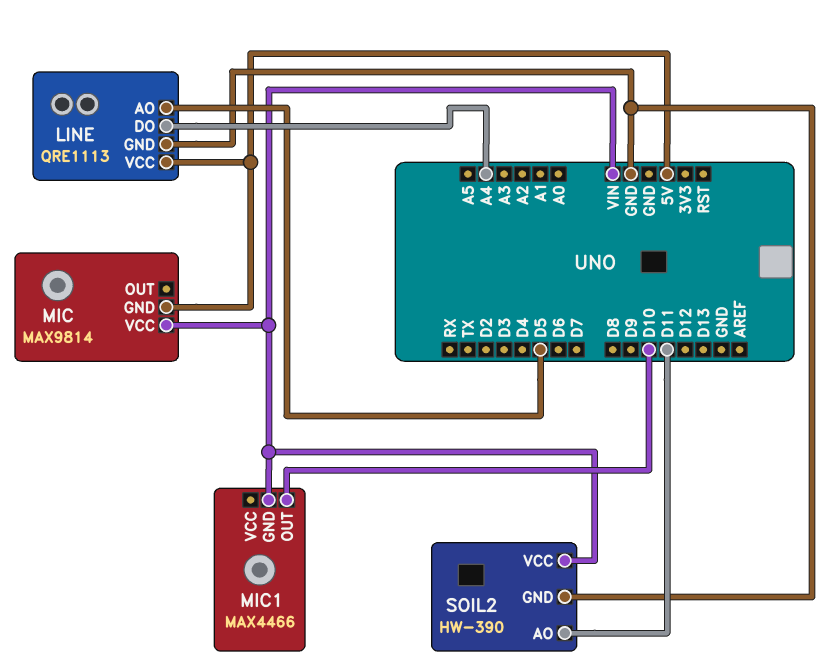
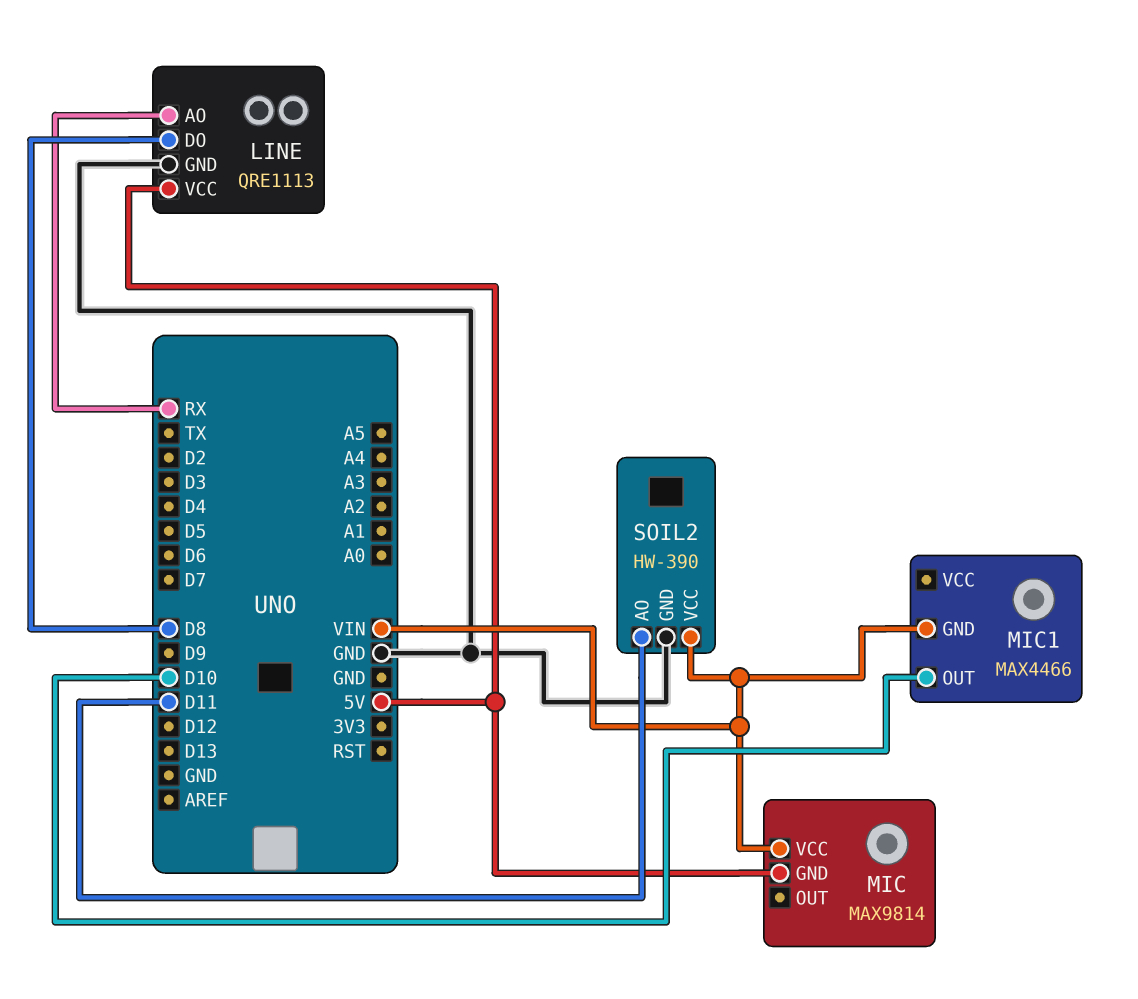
LINE pin AO: D5 -> RX
LINE pin DO: A4 -> D8

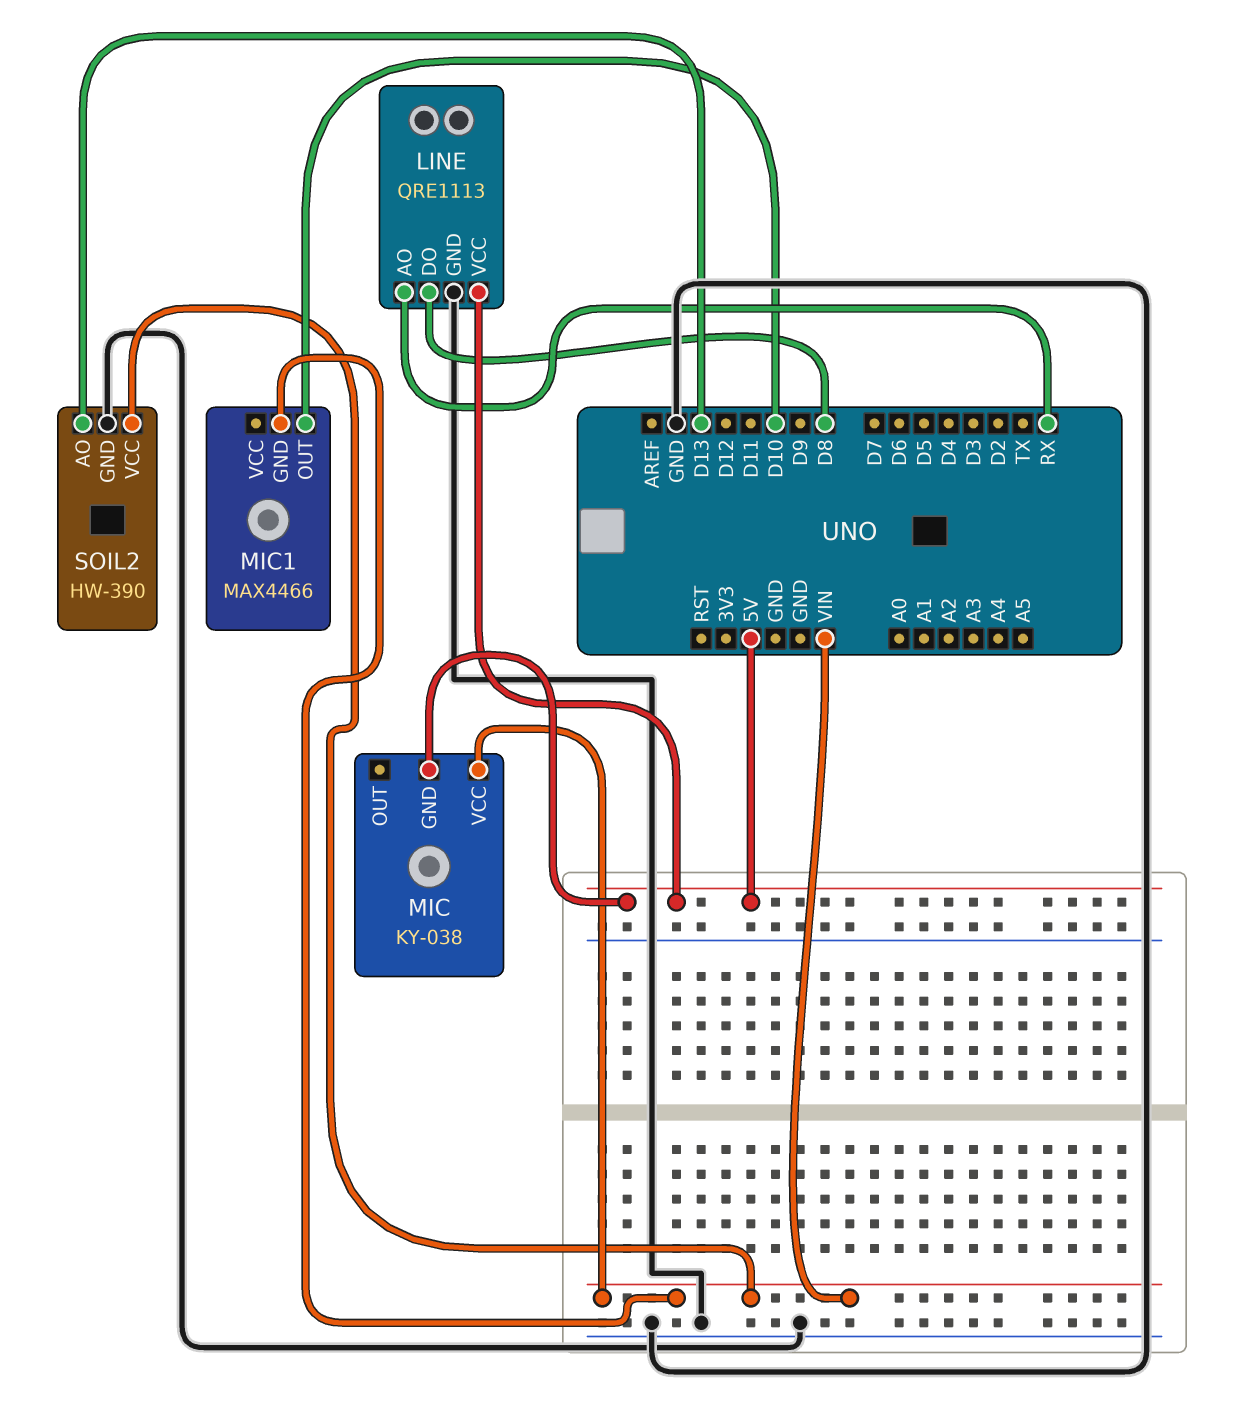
MIC: MAX9814 -> KY-038
SOIL2 pin AO: D11 -> D13

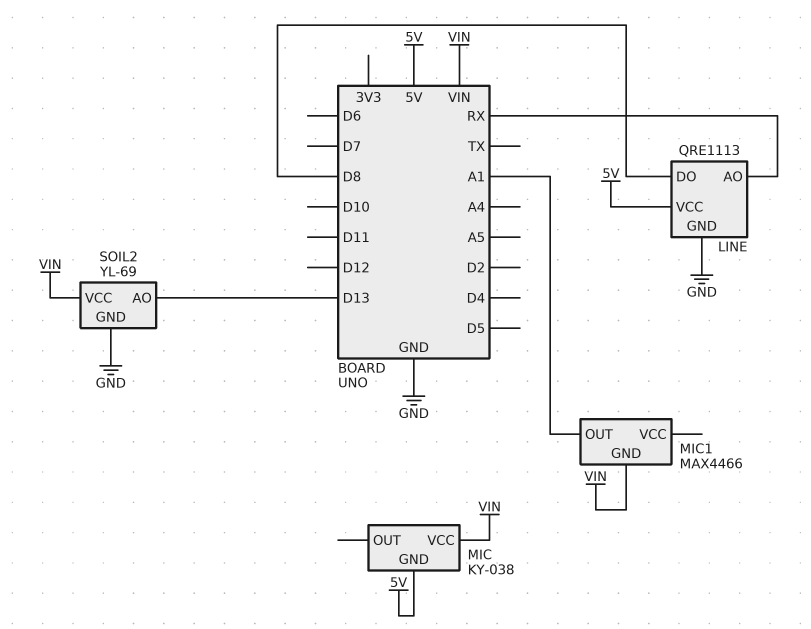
MIC1 pin OUT: D10 -> A1
SOIL2: HW-390 -> YL-69

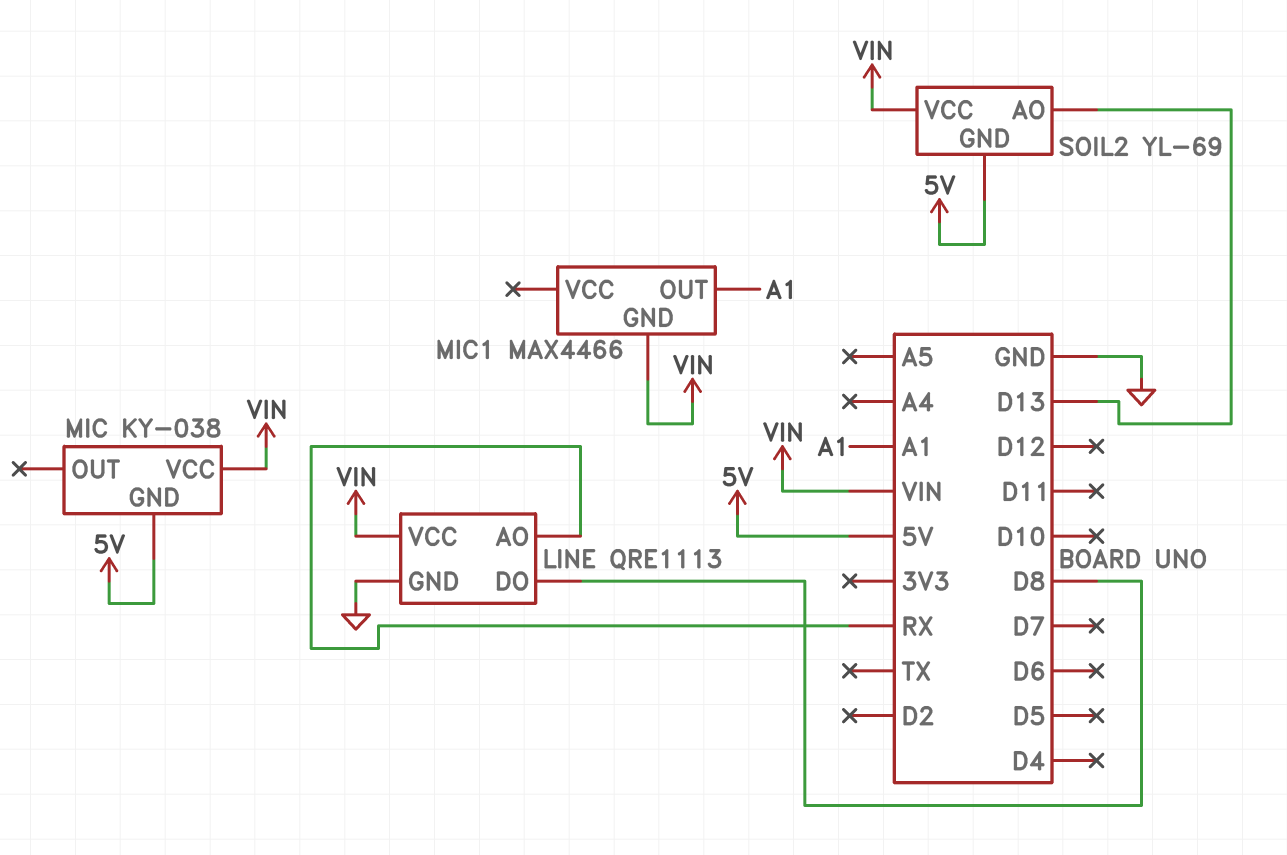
LINE pin VCC: 5V -> VIN
SOIL2 pin GND: GND -> 5V

